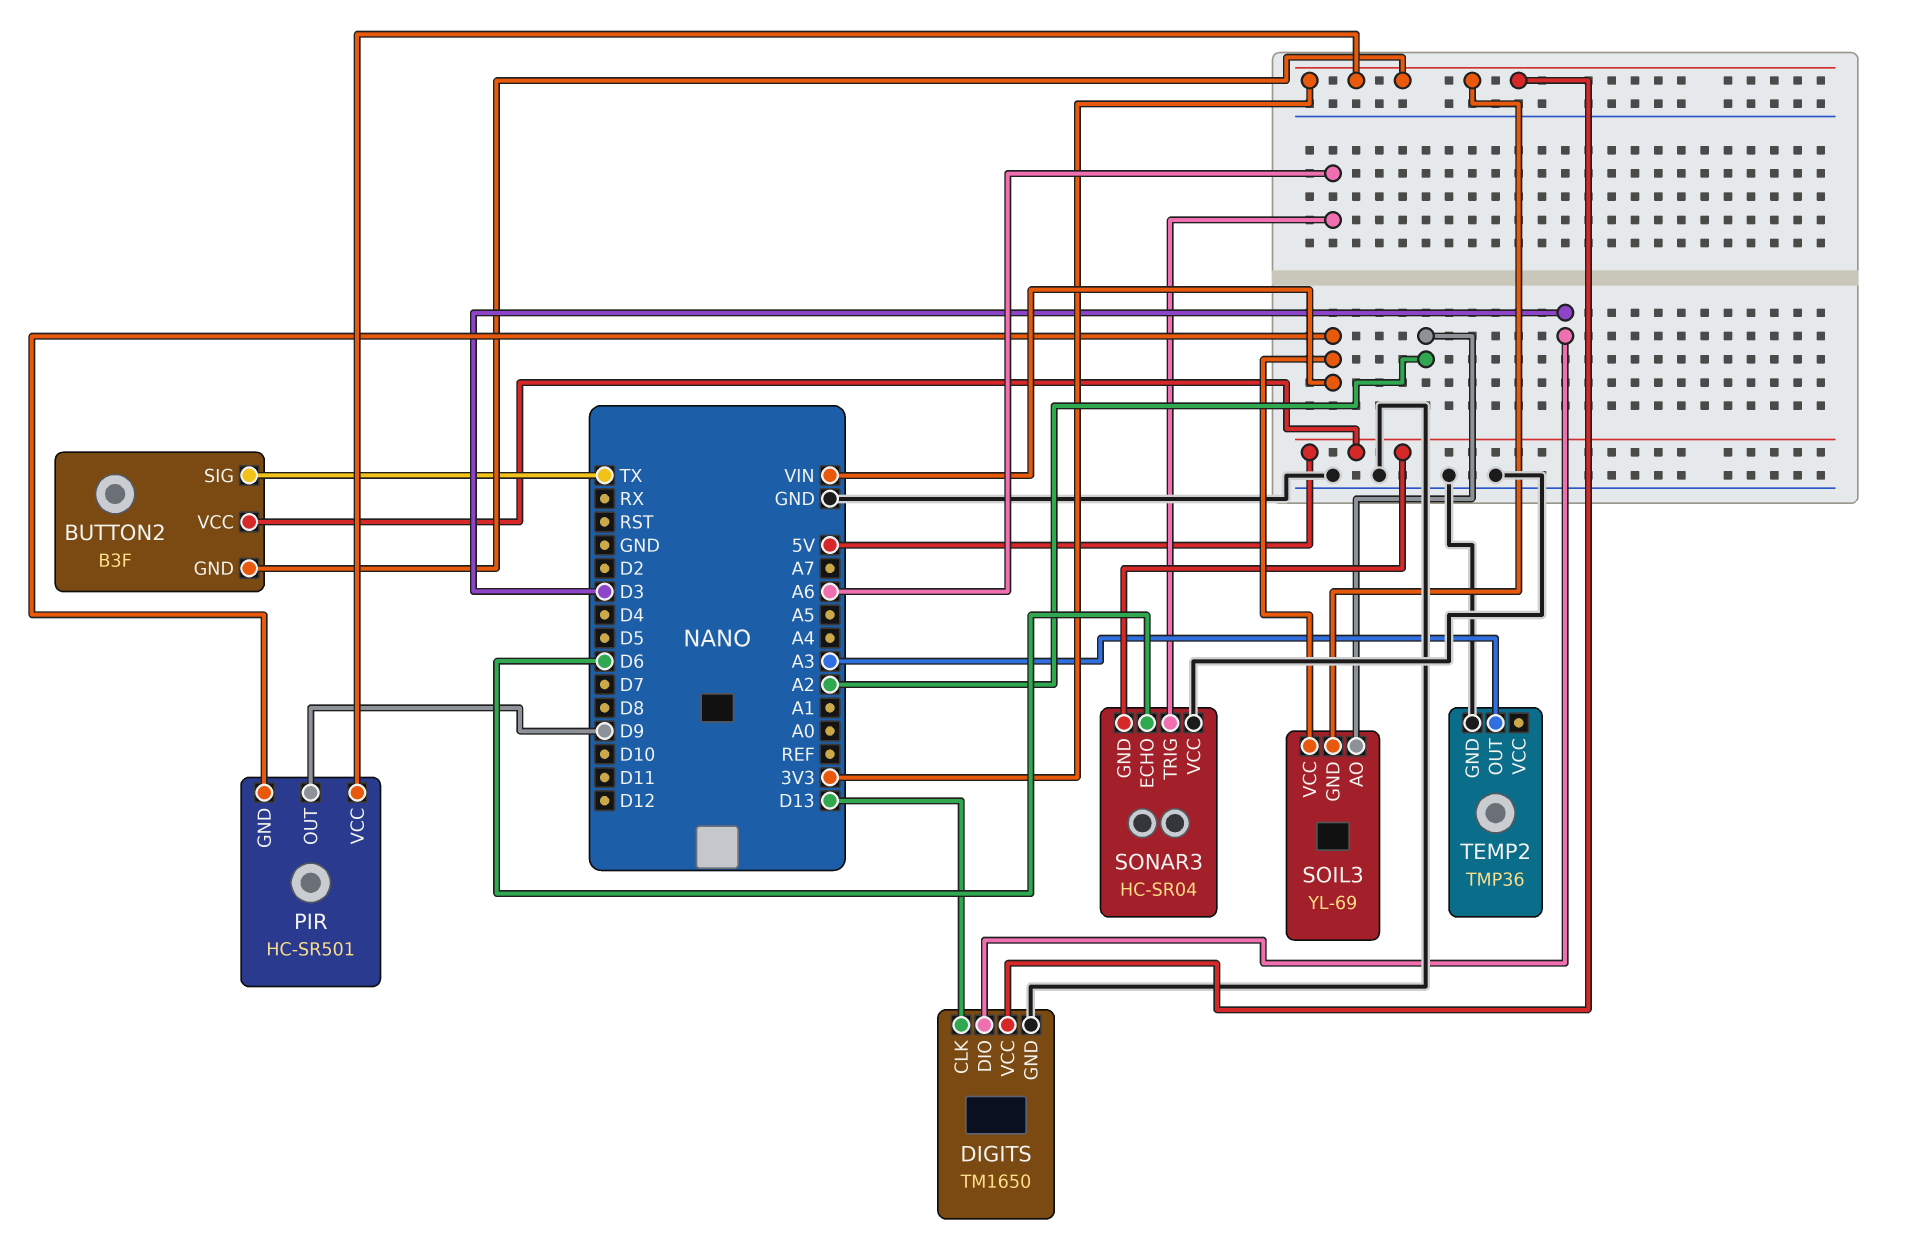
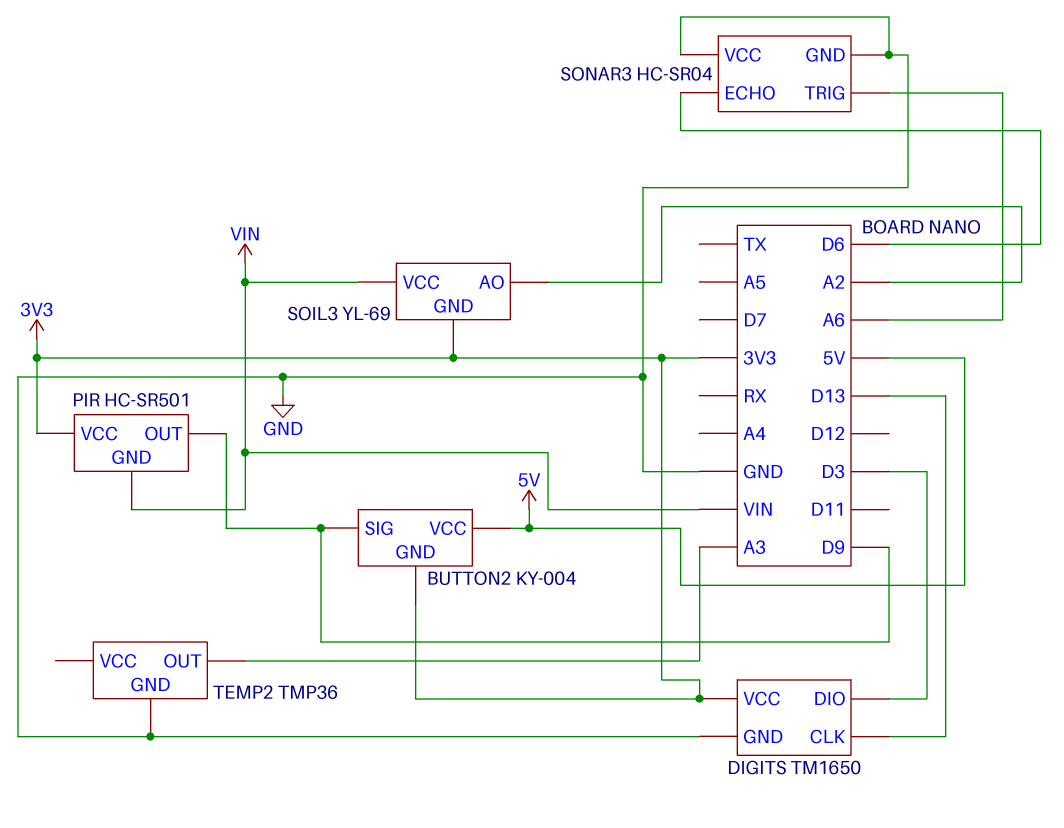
BUTTON2: B3F -> KY-004
BUTTON2 pin SIG: TX -> D9
SONAR3 pin GND: 5V -> GND

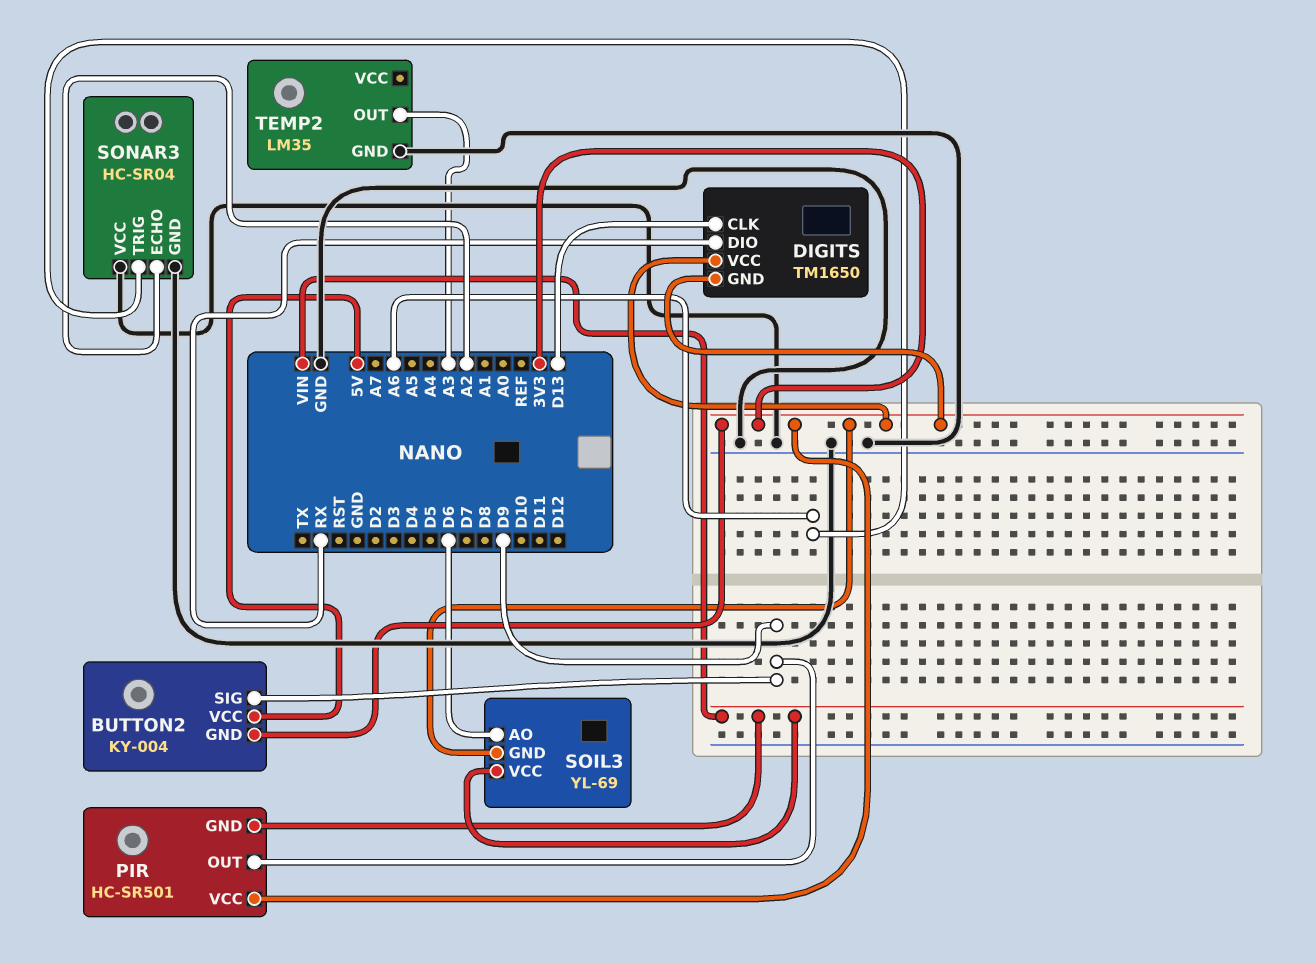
DIGITS pin DIO: D3 -> RX
DIGITS pin GND: GND -> 3V3
SOIL3 pin AO: A2 -> D6
SONAR3 pin ECHO: D6 -> A2
TEMP2: TMP36 -> LM35

